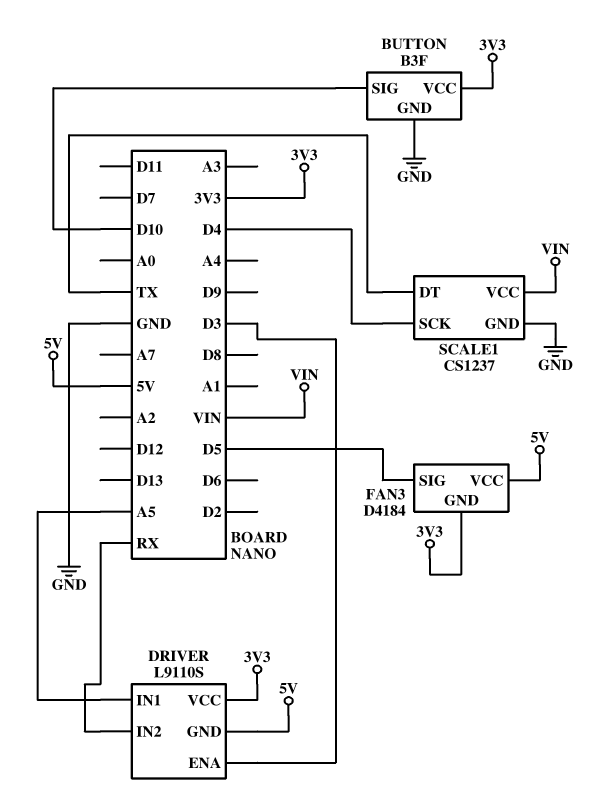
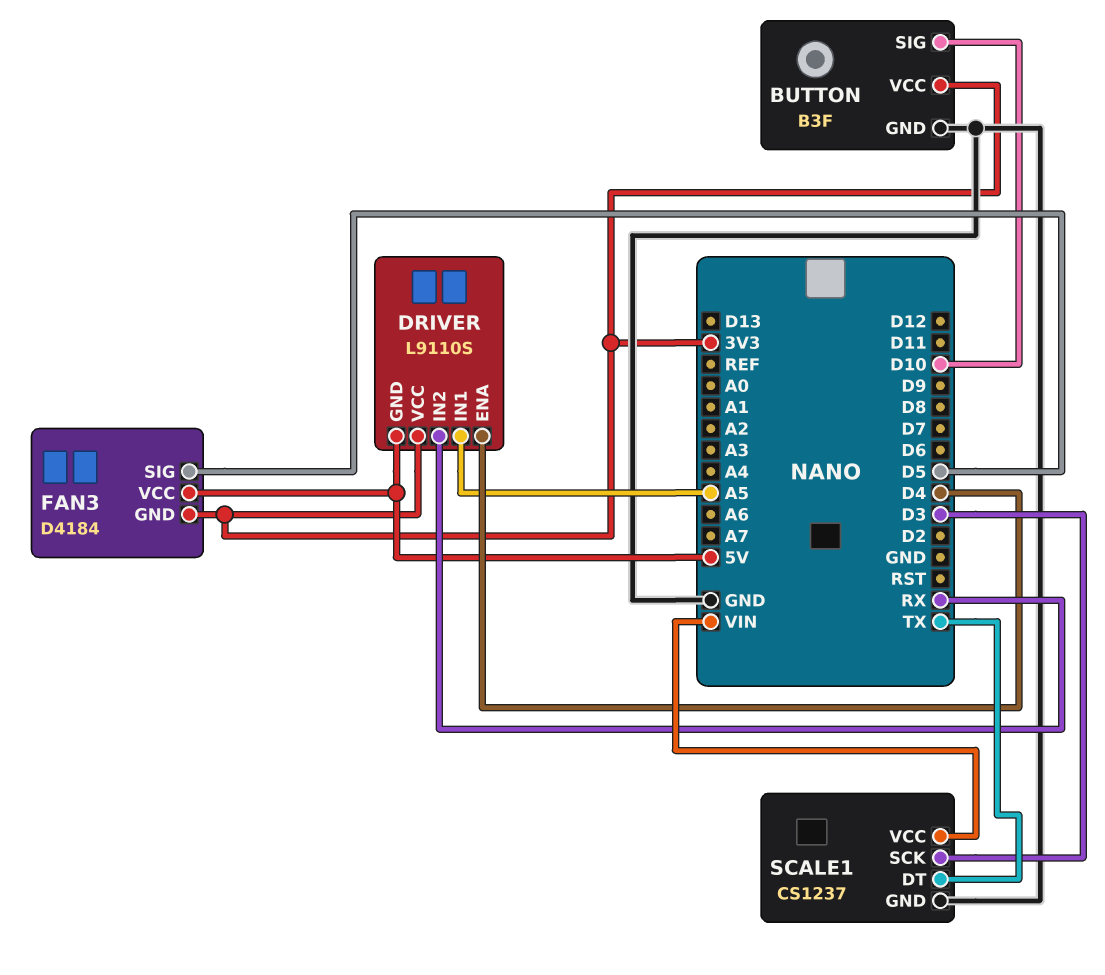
DRIVER pin ENA: D3 -> D4
SCALE1 pin SCK: D4 -> D3

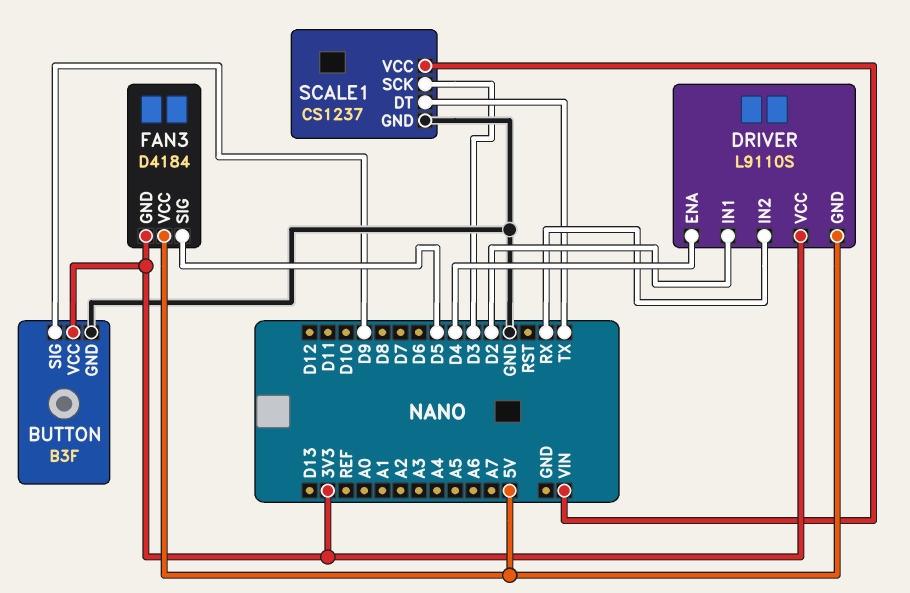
BUTTON pin SIG: D10 -> D9
DRIVER pin IN1: A5 -> D2

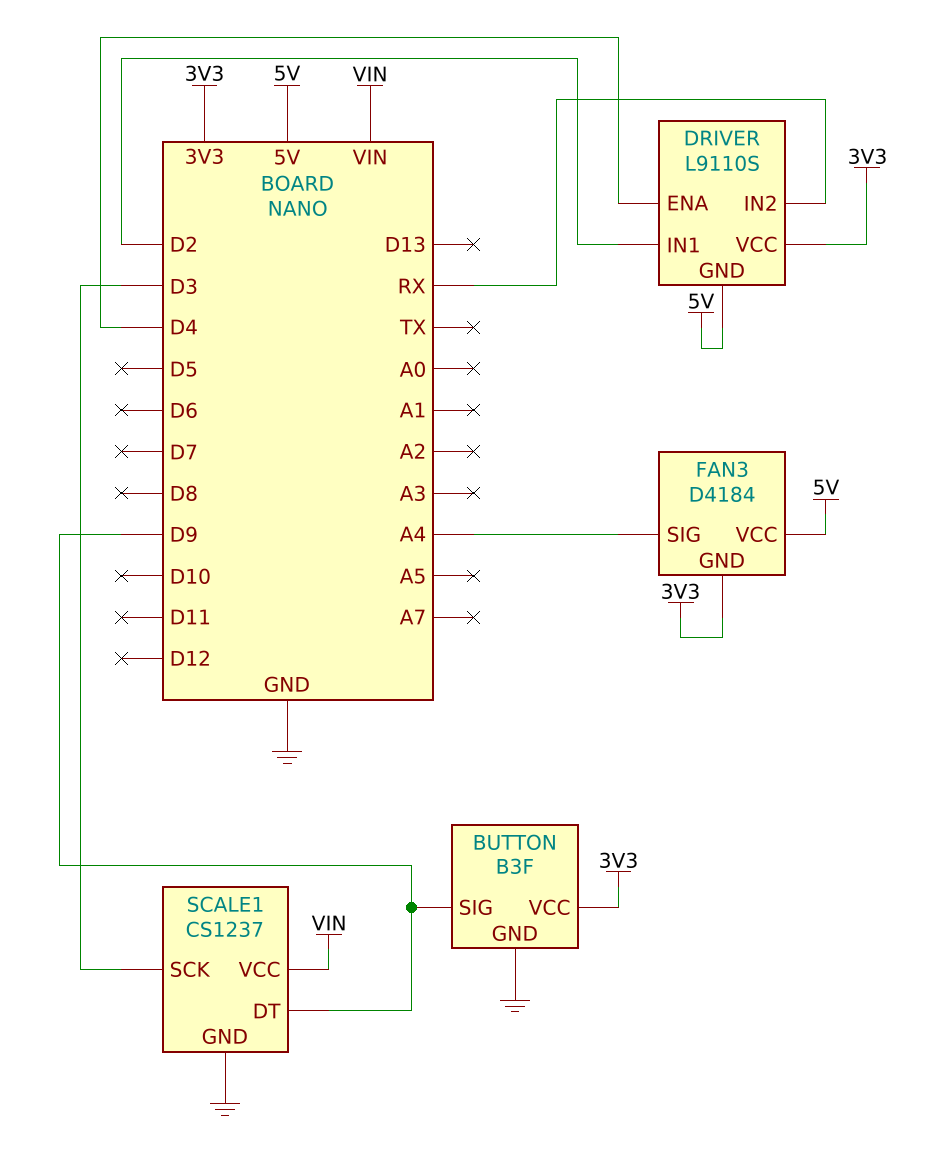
FAN3 pin SIG: D5 -> A4
SCALE1 pin DT: TX -> D9

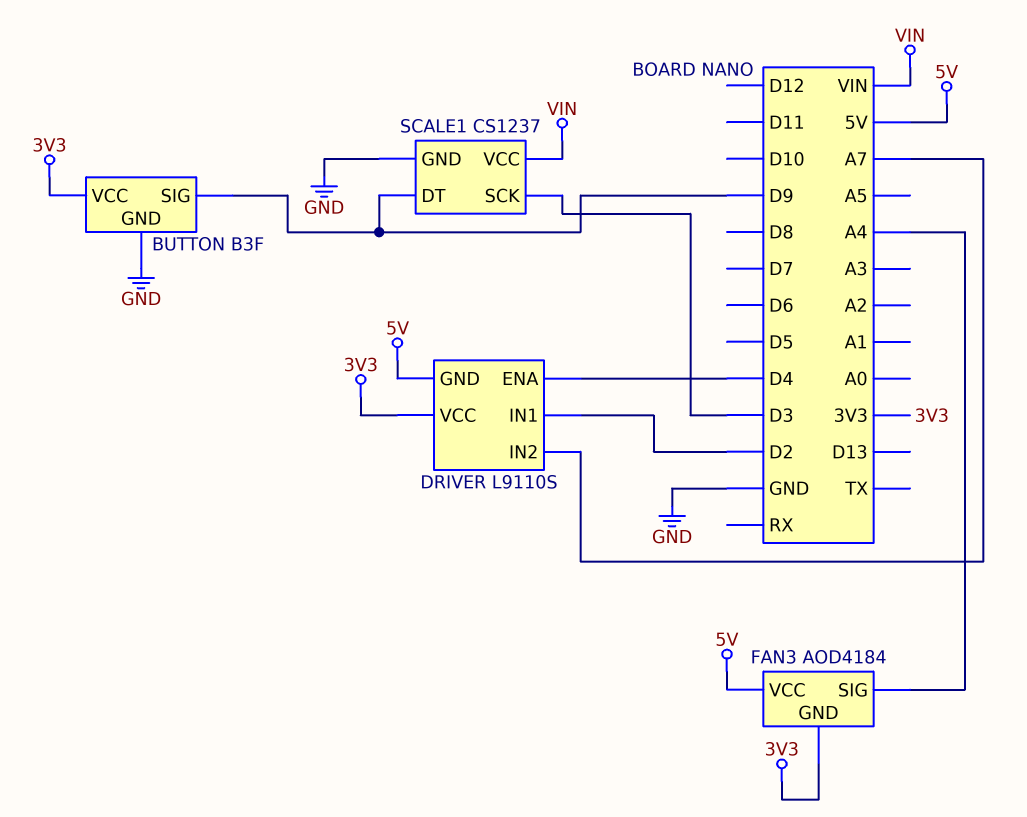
DRIVER pin IN2: RX -> A7
FAN3: D4184 -> AOD4184

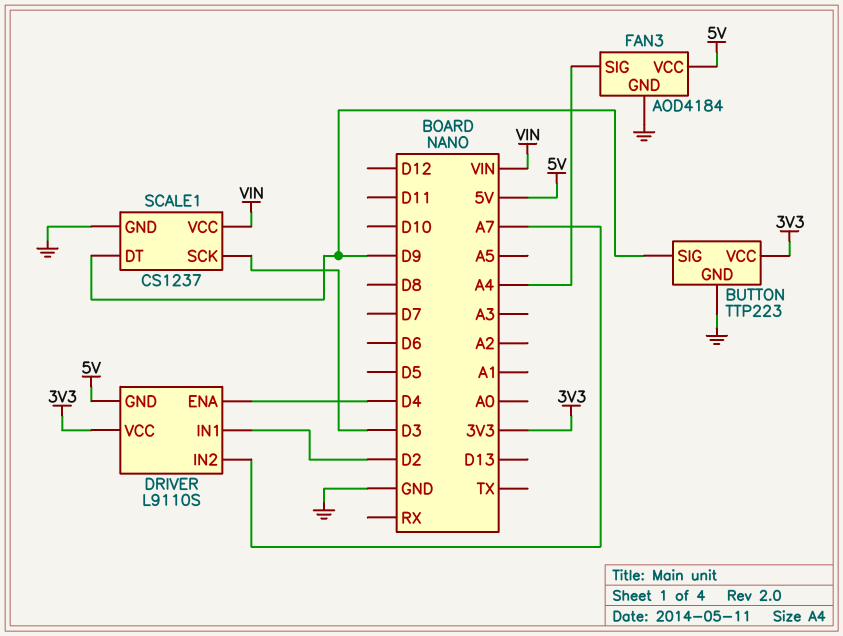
BUTTON: B3F -> TTP223
FAN3 pin GND: 3V3 -> GND

